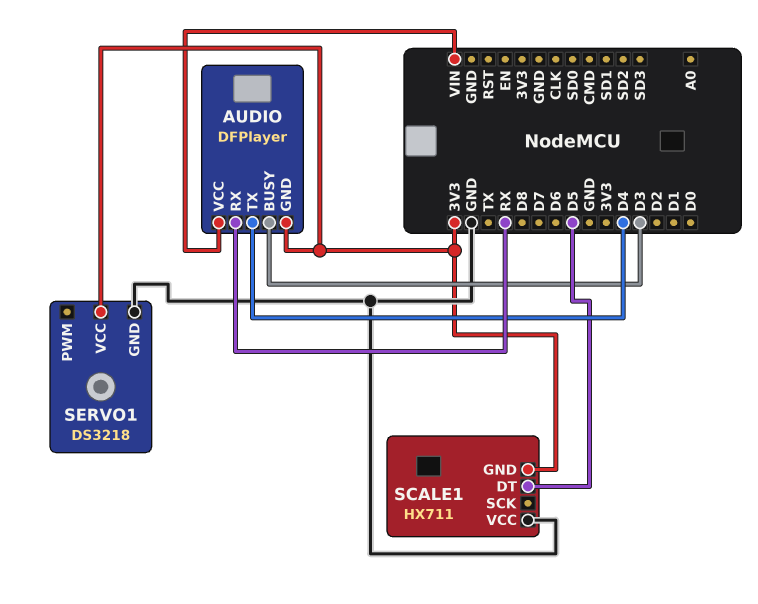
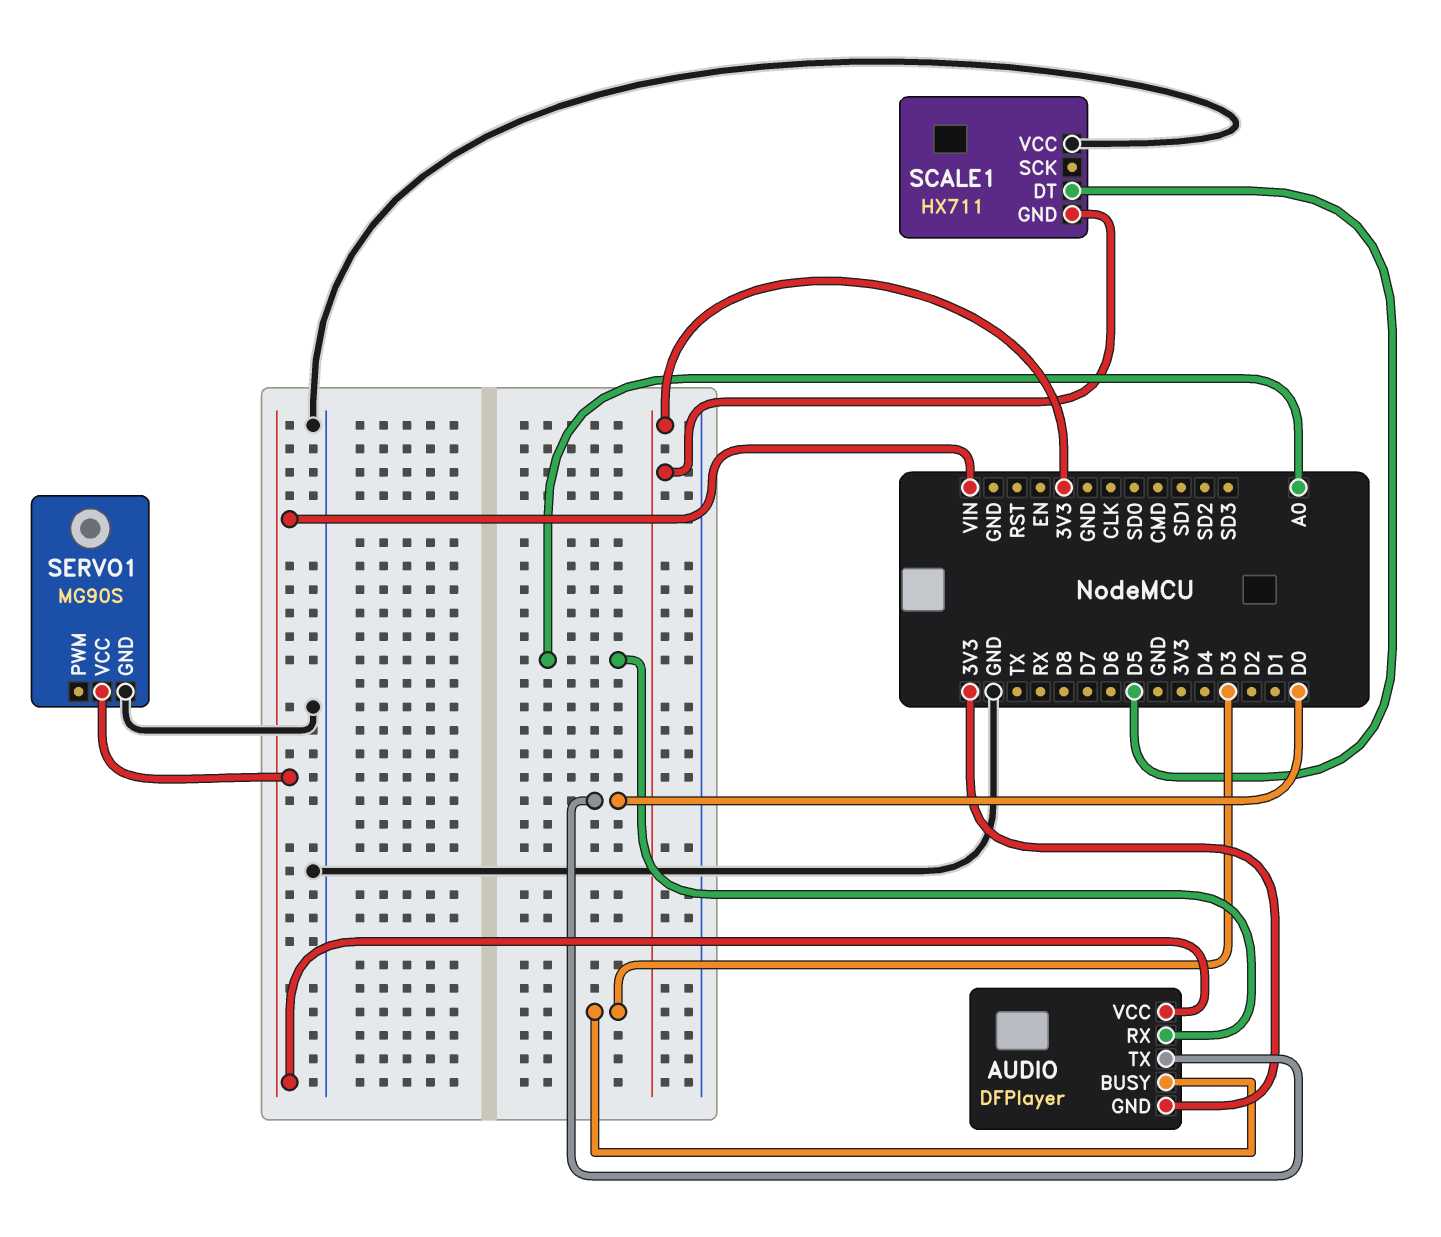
AUDIO pin RX: RX -> A0
AUDIO pin TX: D4 -> D0
SERVO1: DS3218 -> MG90S
SERVO1 pin VCC: 3V3 -> VIN

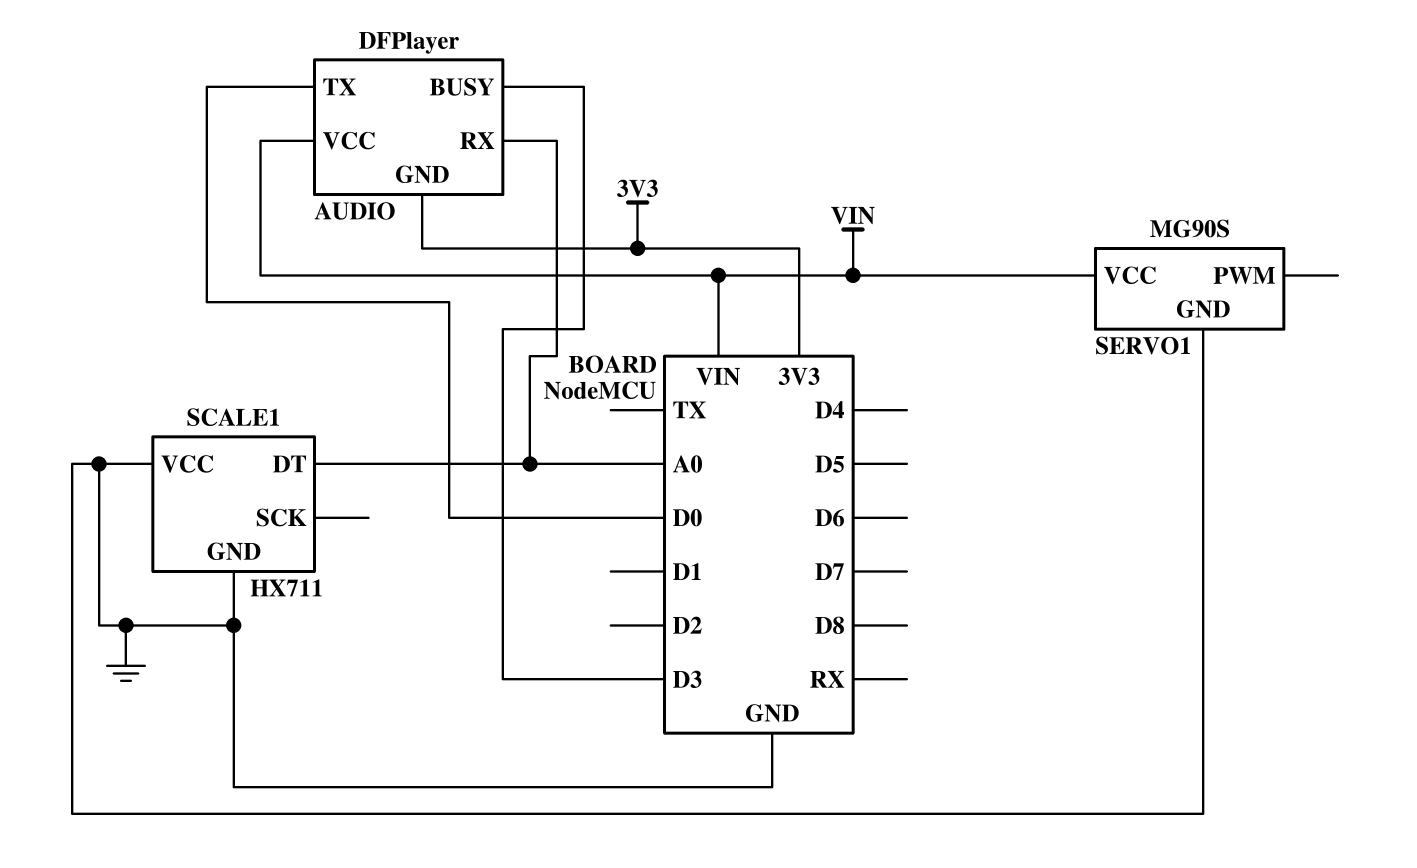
SCALE1 pin DT: D5 -> A0
SCALE1 pin GND: 3V3 -> GND

